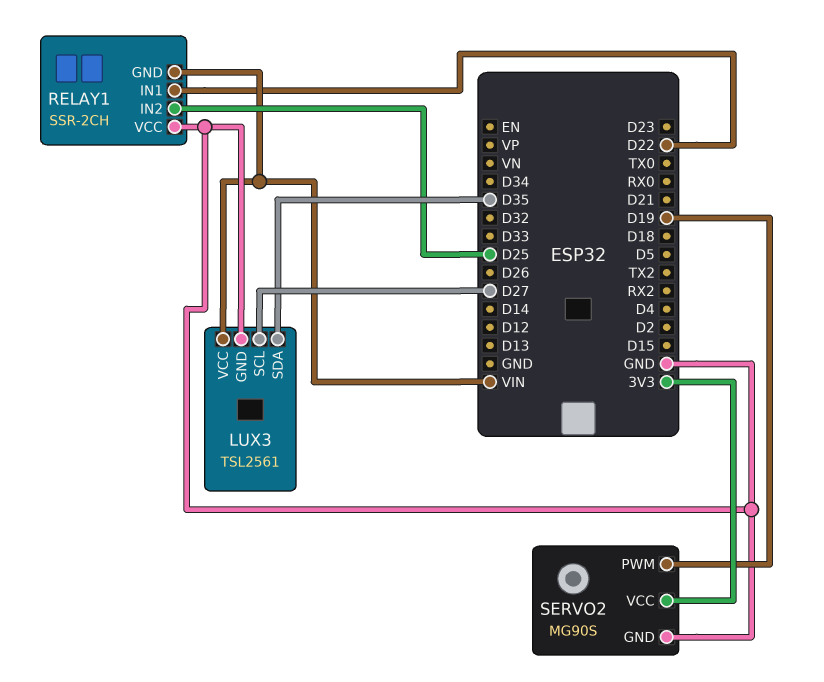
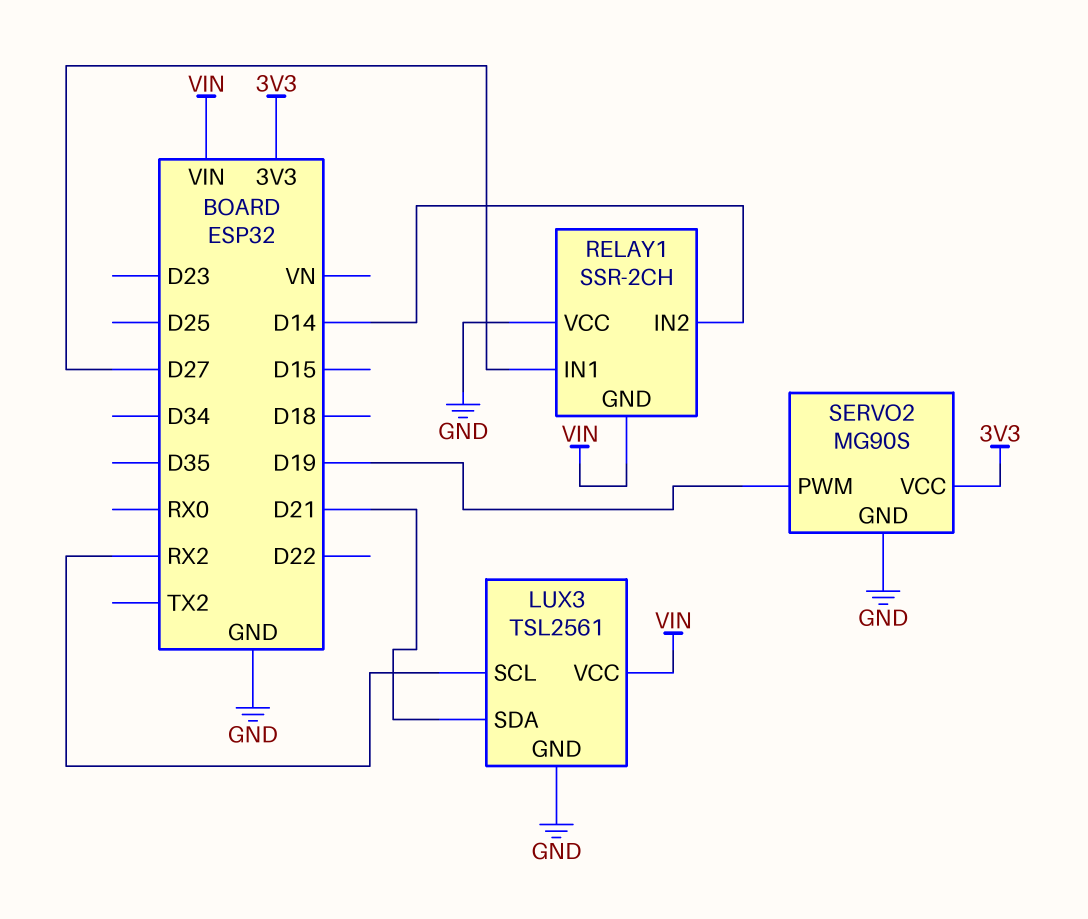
LUX3 pin SCL: D27 -> RX2
LUX3 pin SDA: D35 -> D21
RELAY1 pin IN1: D22 -> D27
RELAY1 pin IN2: D25 -> D14

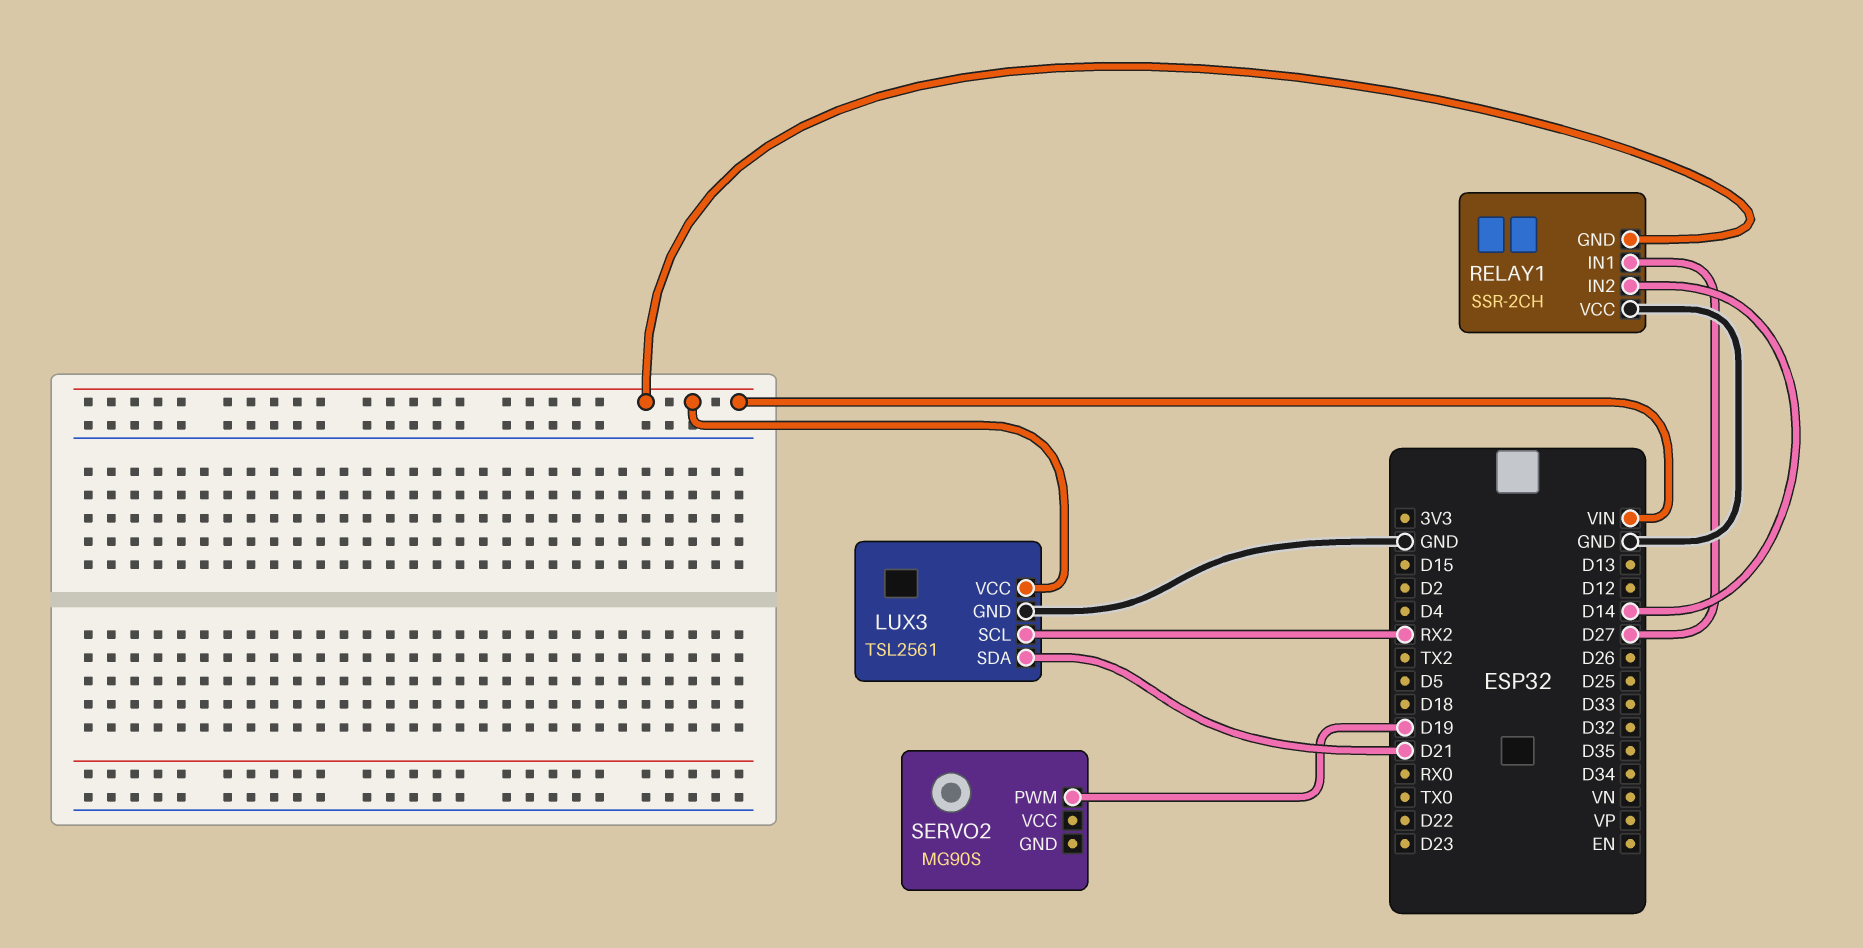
SERVO2 pin GND: GND -> none
SERVO2 pin VCC: 3V3 -> none

